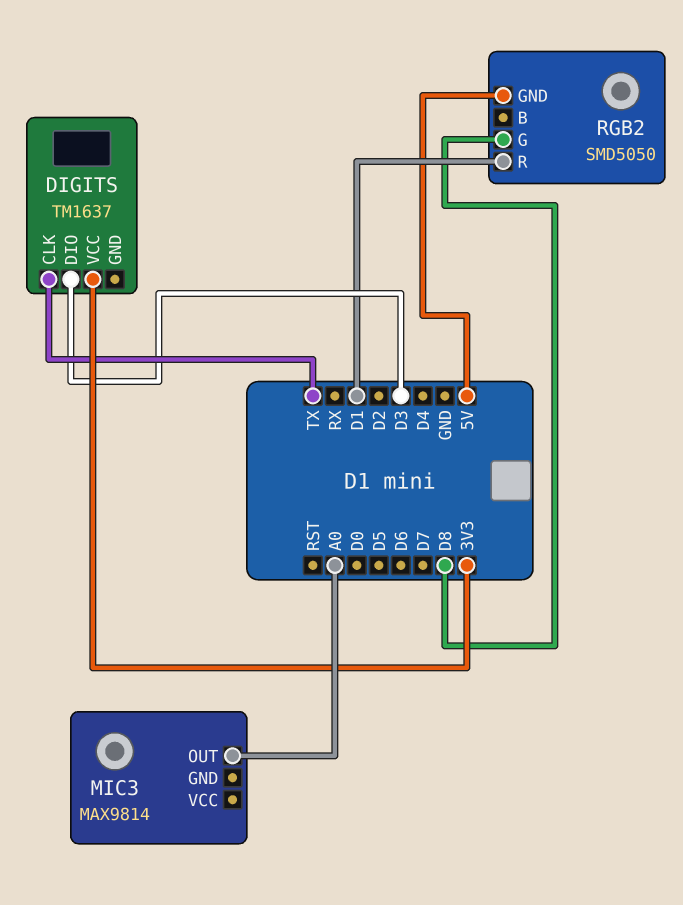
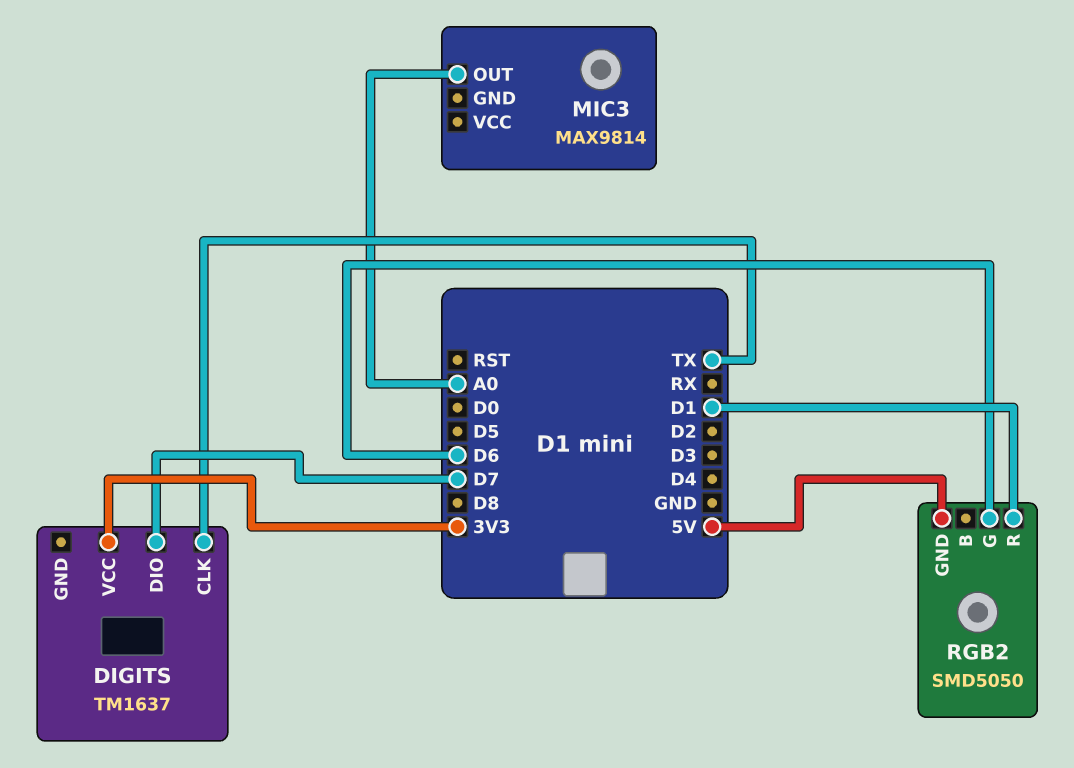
DIGITS pin DIO: D3 -> D7
RGB2 pin G: D8 -> D6

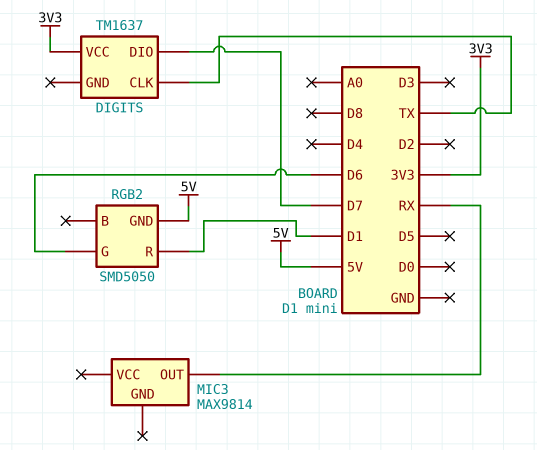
MIC3 pin OUT: A0 -> RX

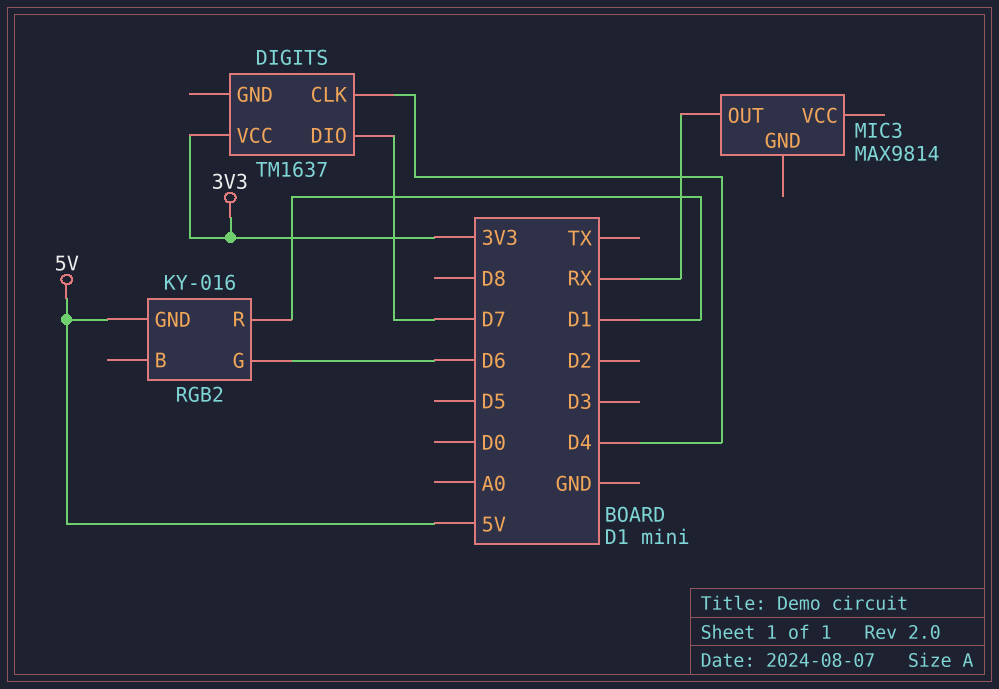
DIGITS pin CLK: TX -> D4
RGB2: SMD5050 -> KY-016

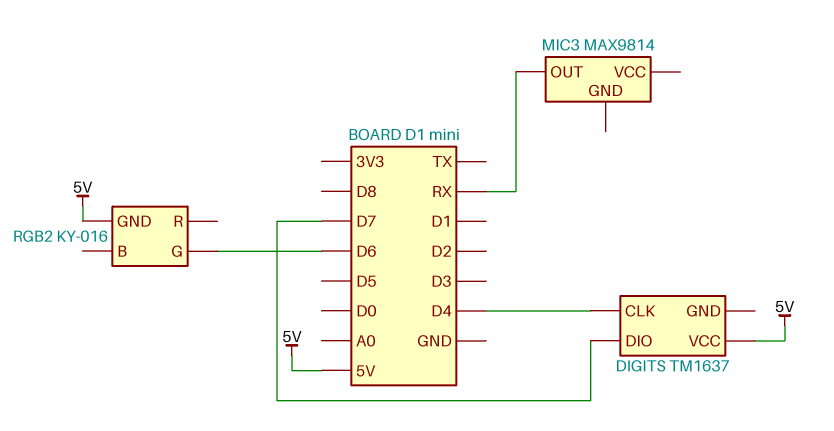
DIGITS pin VCC: 3V3 -> 5V
RGB2 pin R: D1 -> none

